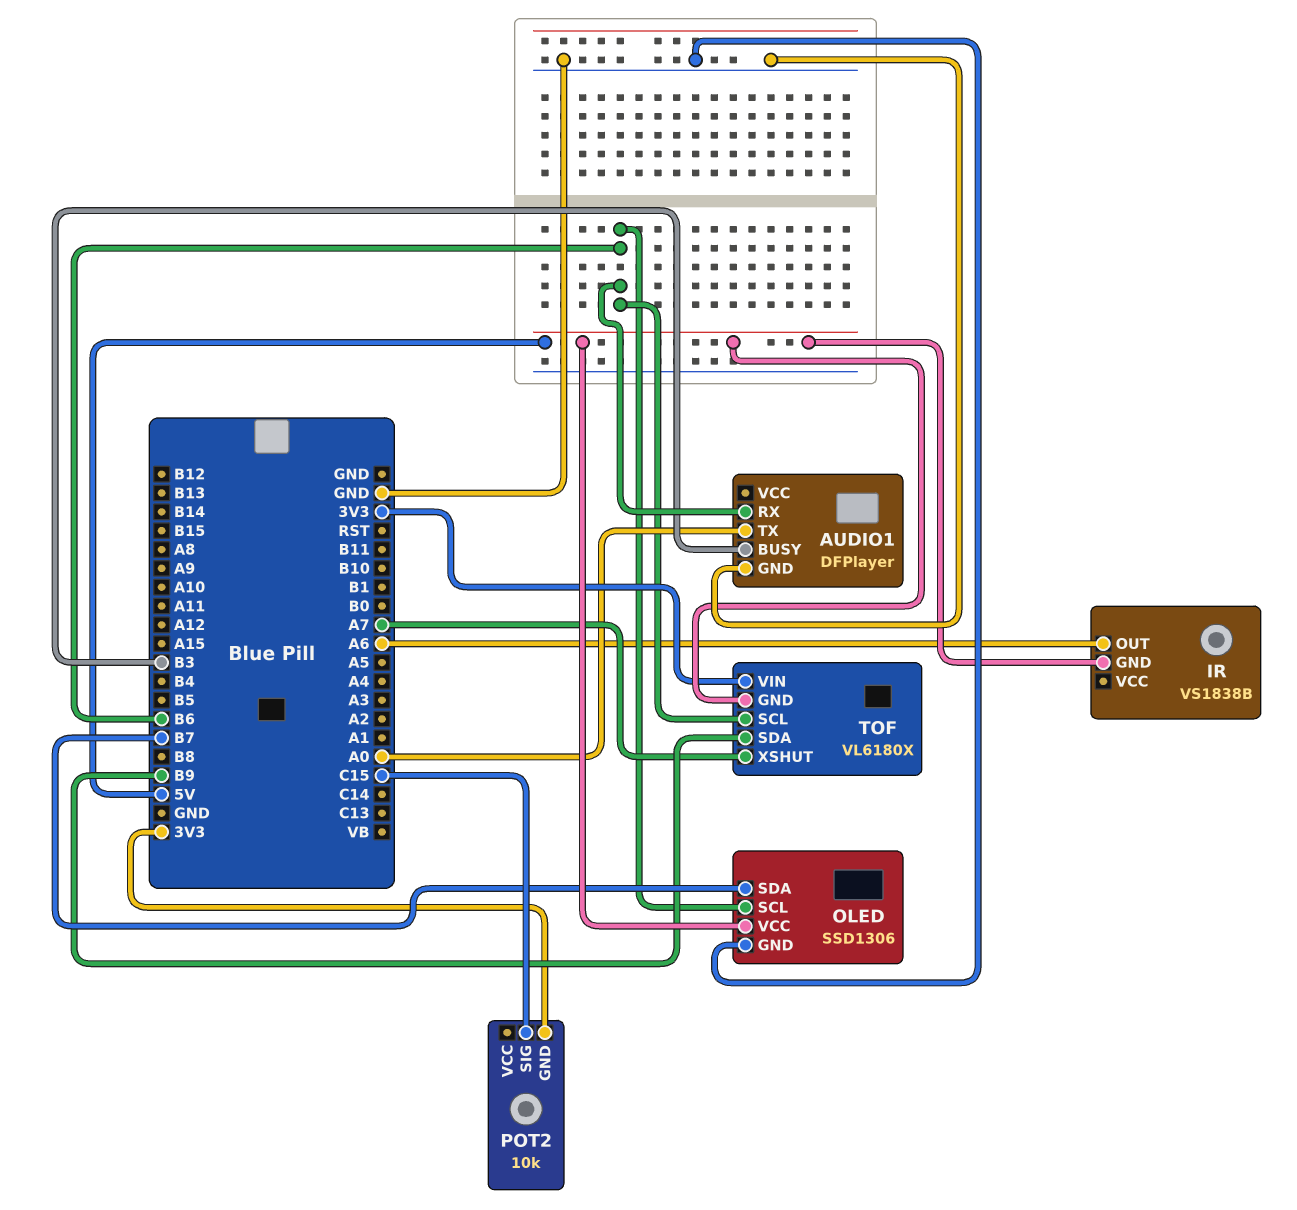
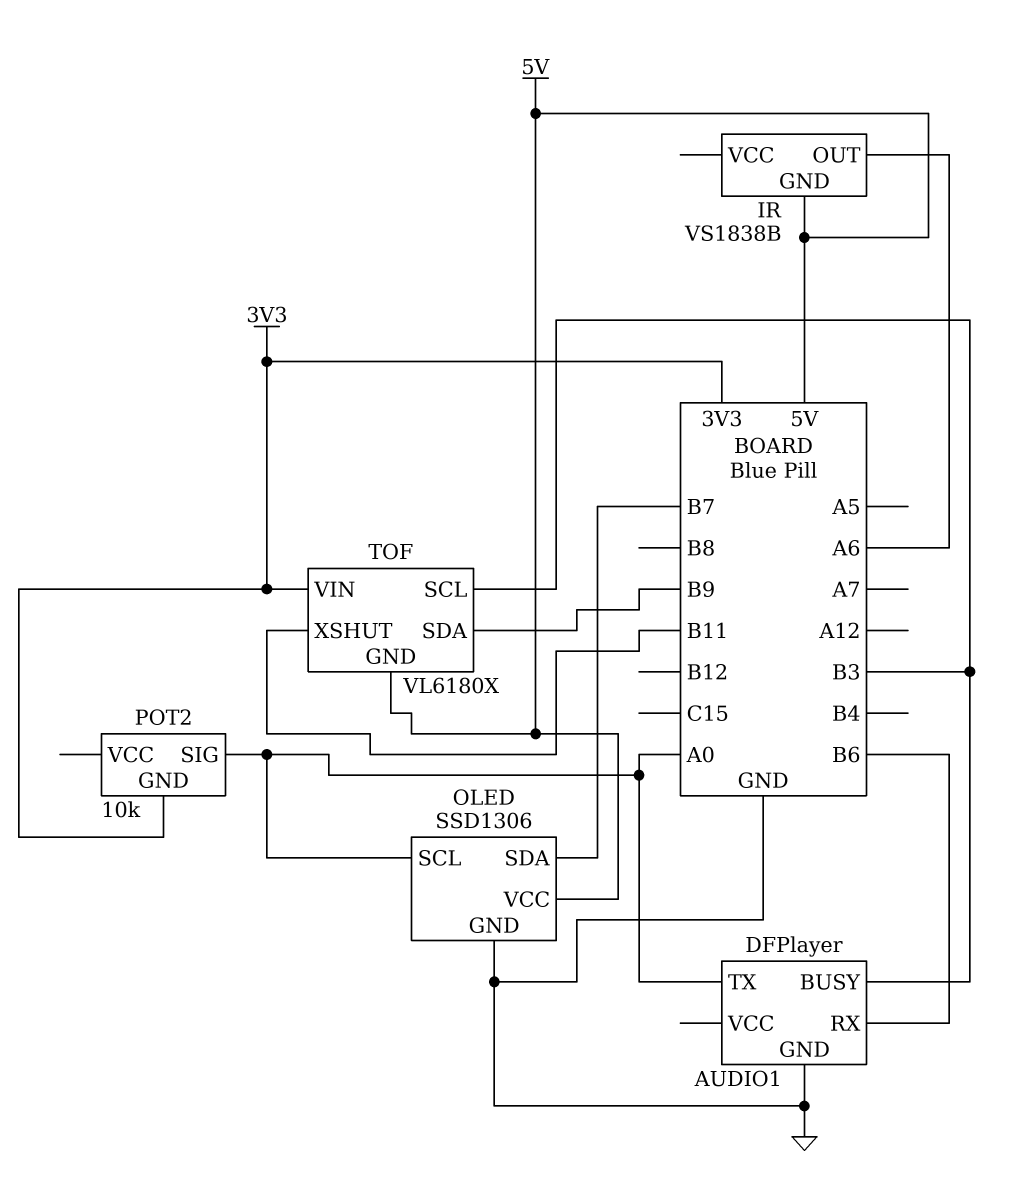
OLED pin SCL: B6 -> A0
POT2 pin SIG: C15 -> A0
TOF pin SCL: B6 -> B3
TOF pin XSHUT: A7 -> B11

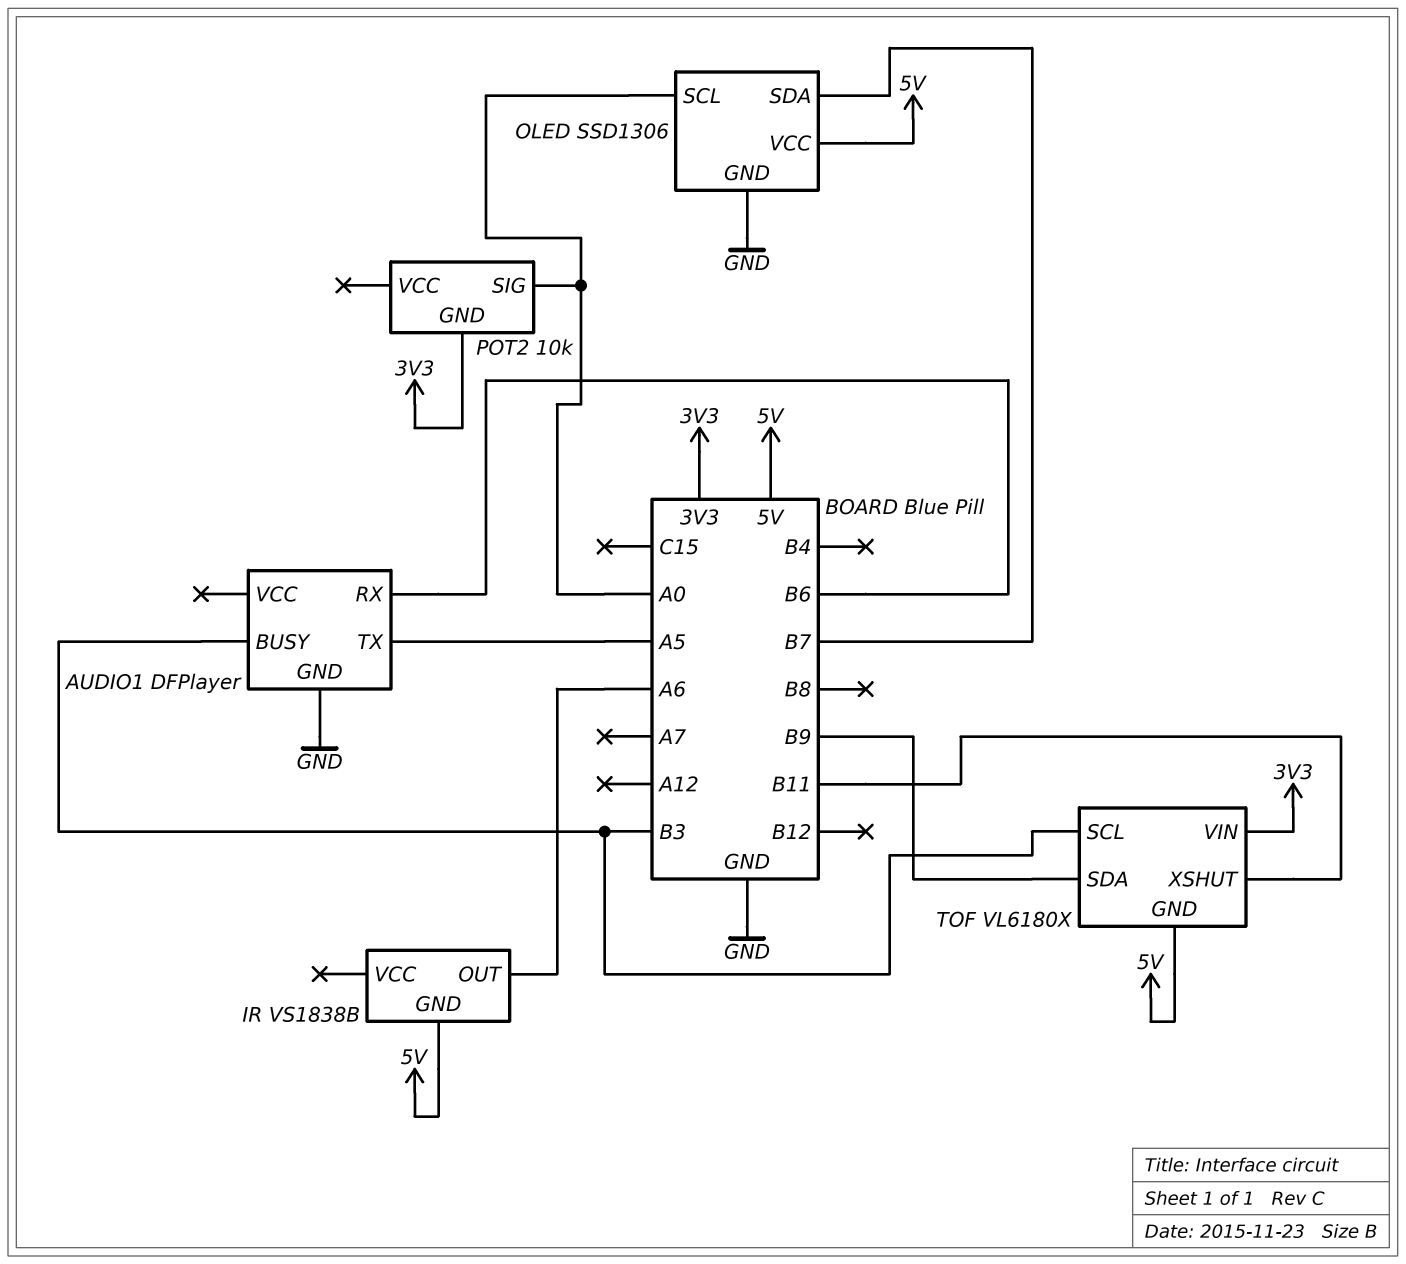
AUDIO1 pin TX: A0 -> A5

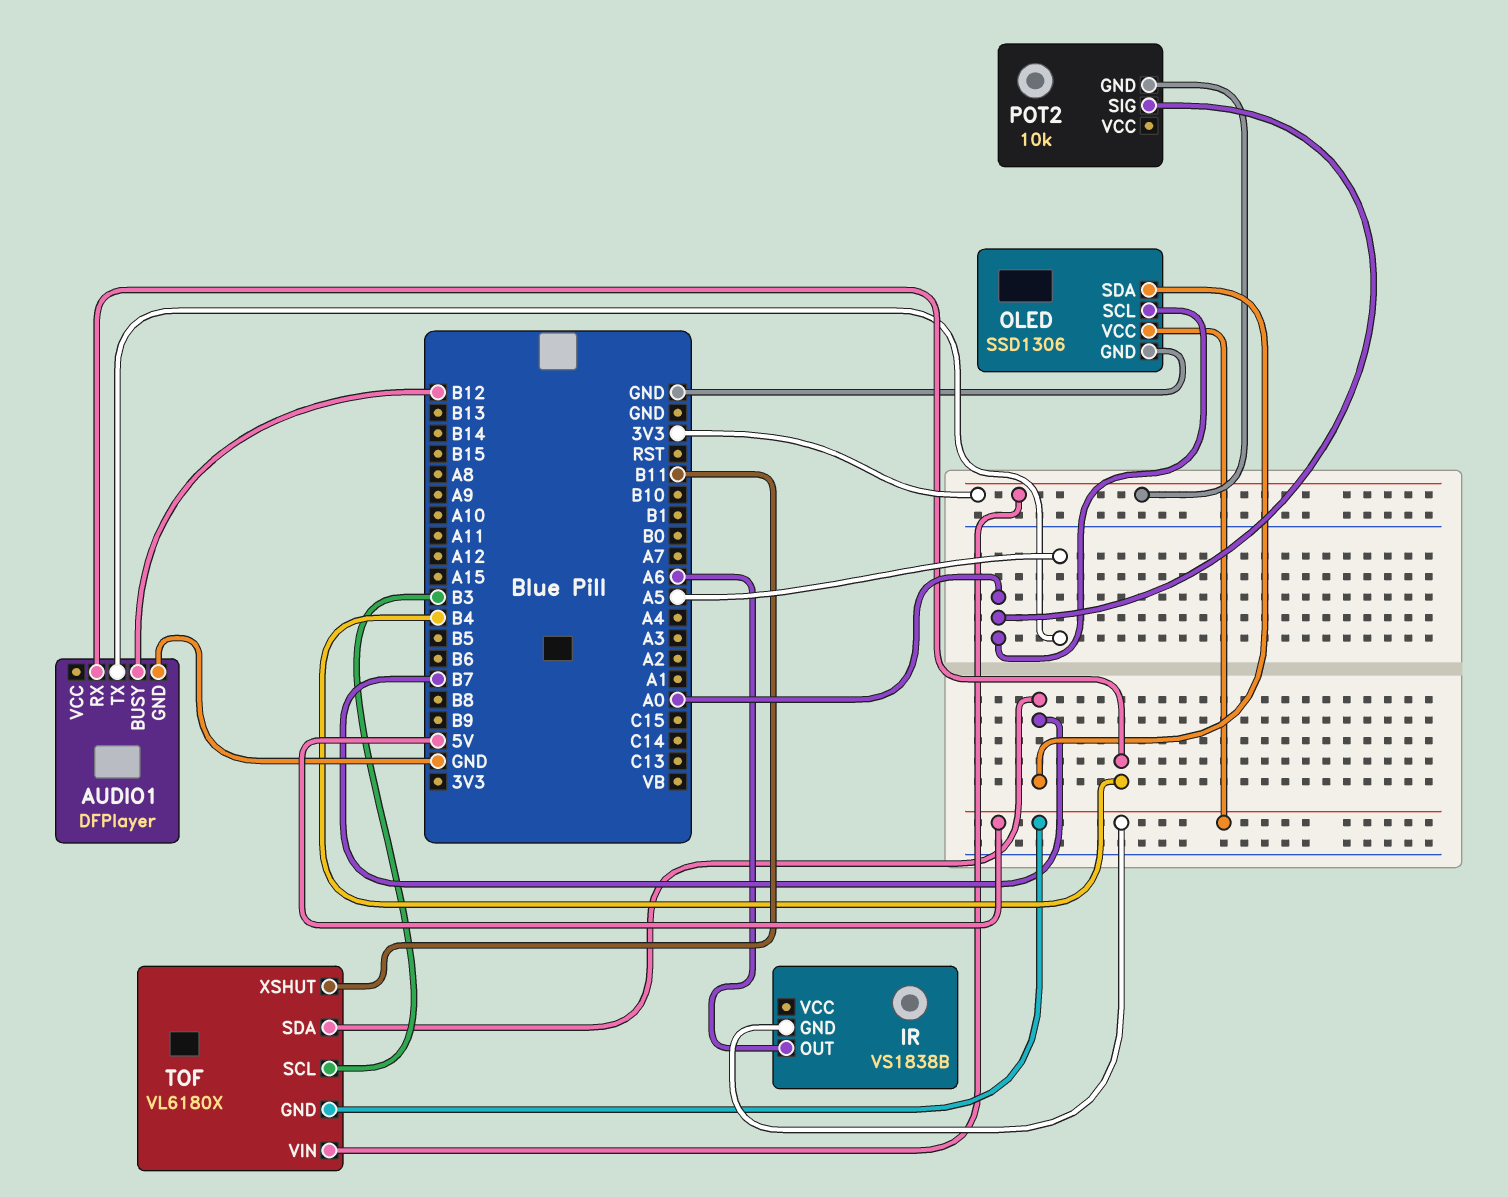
AUDIO1 pin BUSY: B3 -> B12
AUDIO1 pin RX: B6 -> B4
TOF pin SDA: B9 -> B7

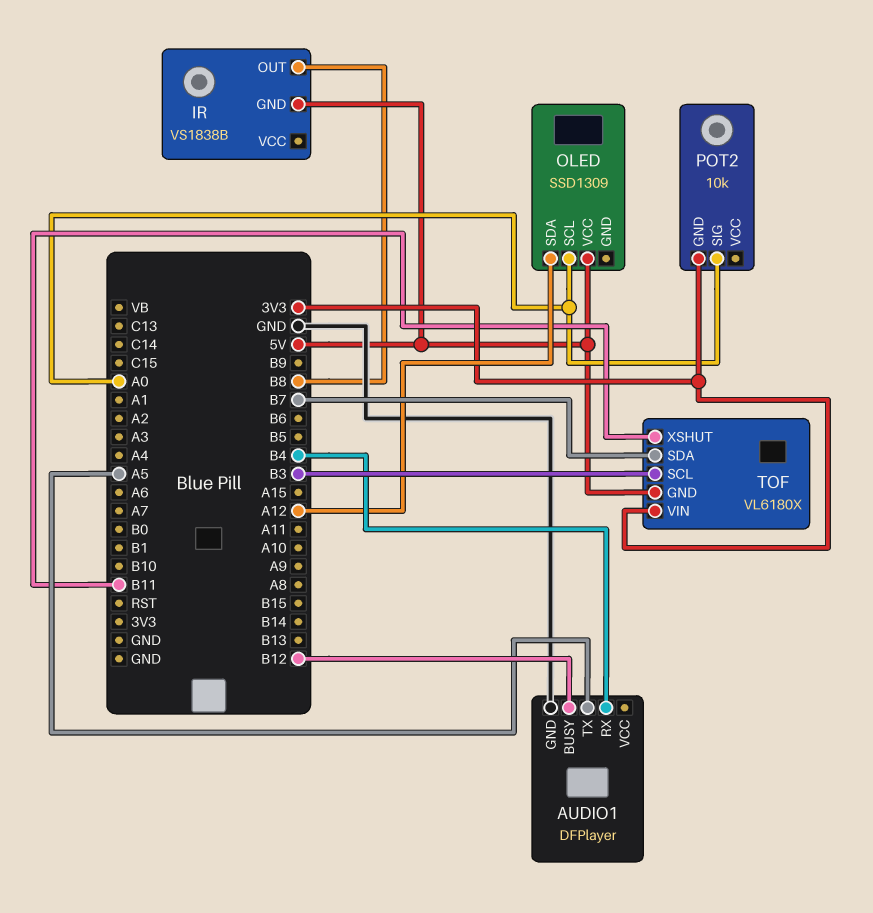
IR pin OUT: A6 -> B8
OLED: SSD1306 -> SSD1309
OLED pin GND: GND -> none
OLED pin SDA: B7 -> A12

